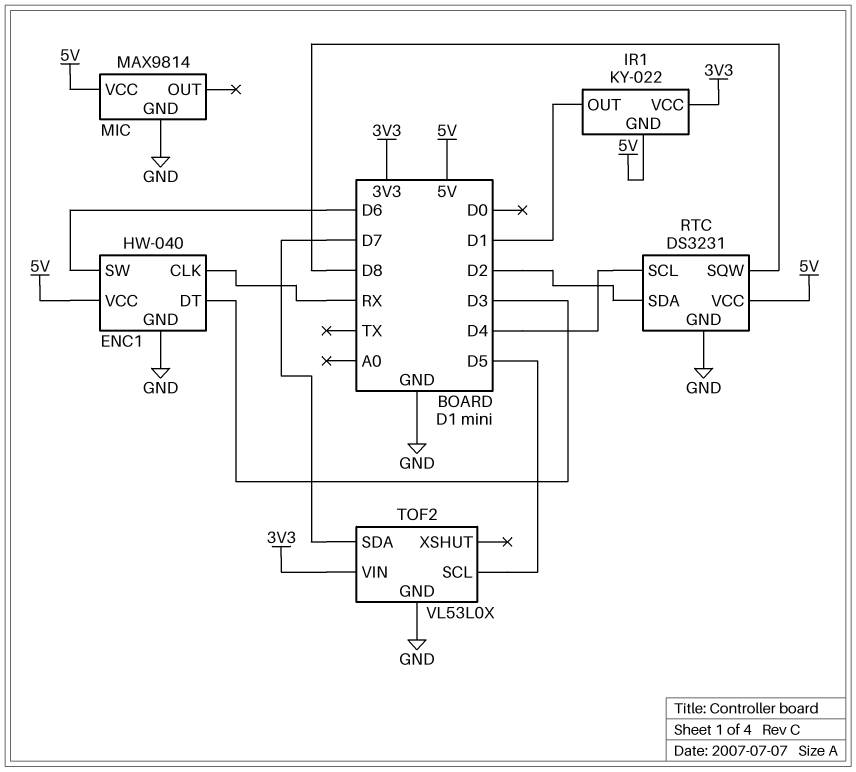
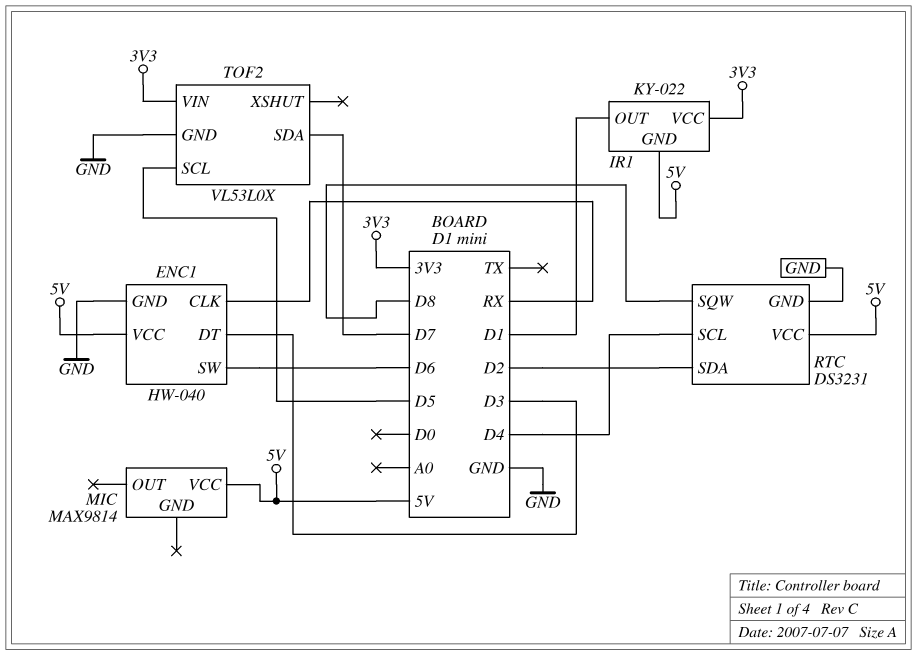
MIC pin GND: GND -> none

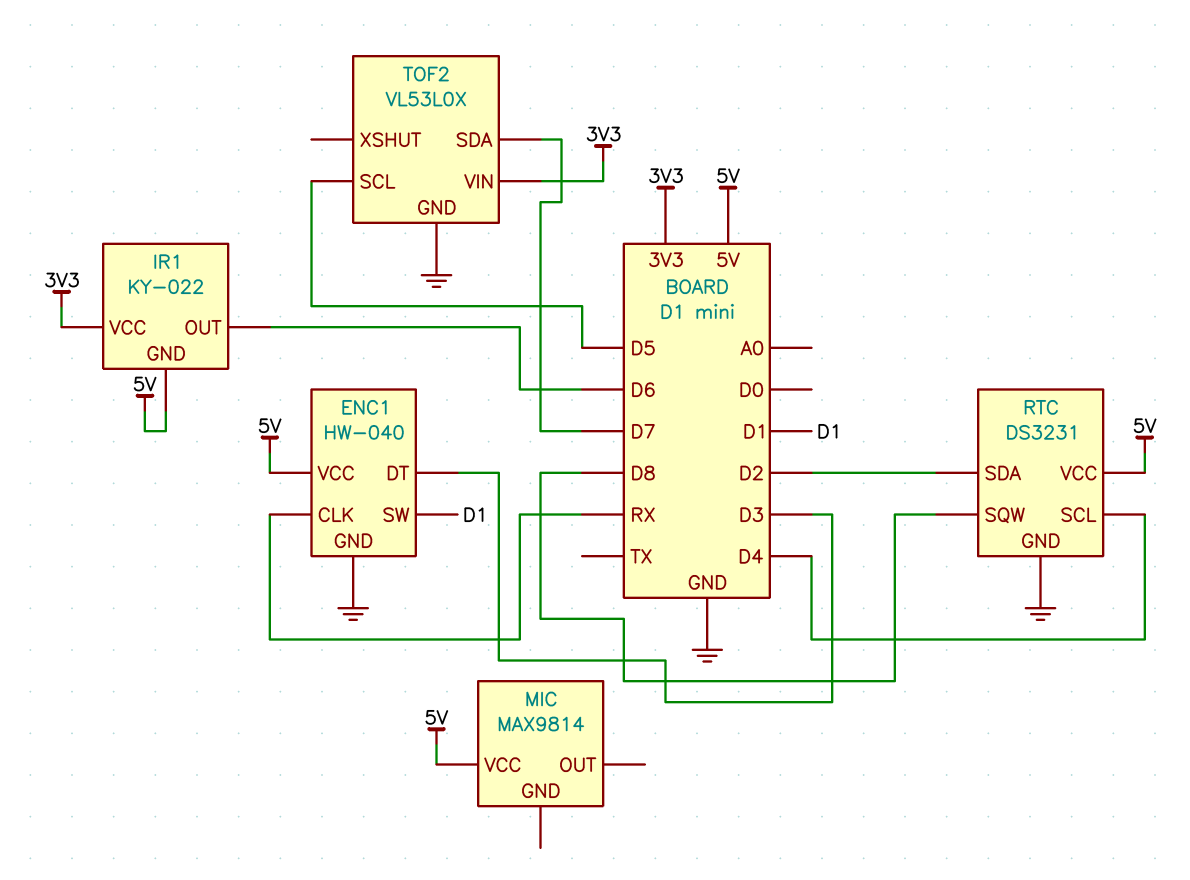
ENC1 pin SW: D6 -> D1
IR1 pin OUT: D1 -> D6

